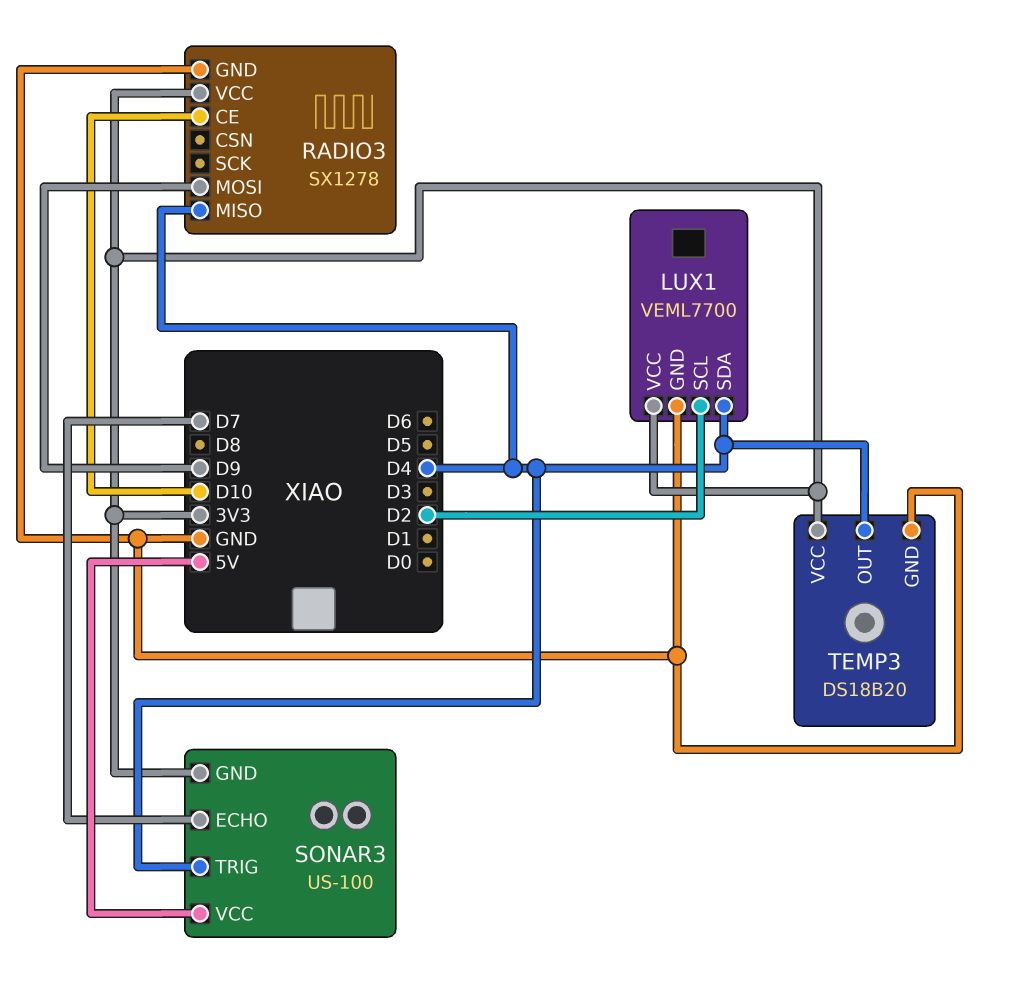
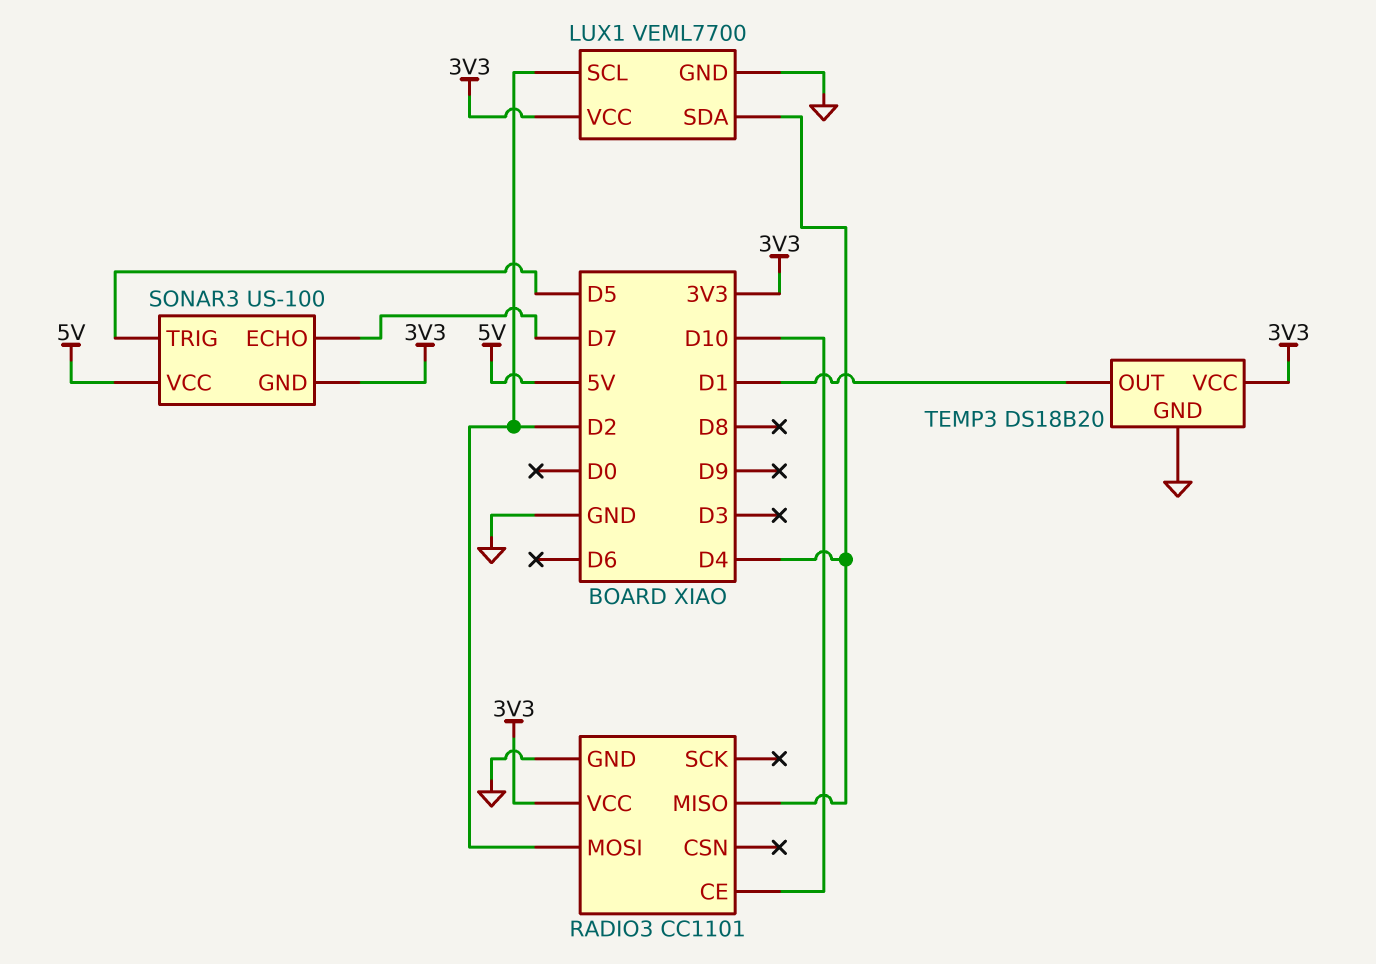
RADIO3: SX1278 -> CC1101
RADIO3 pin MOSI: D9 -> D2
SONAR3 pin TRIG: D4 -> D5
TEMP3 pin OUT: D4 -> D1

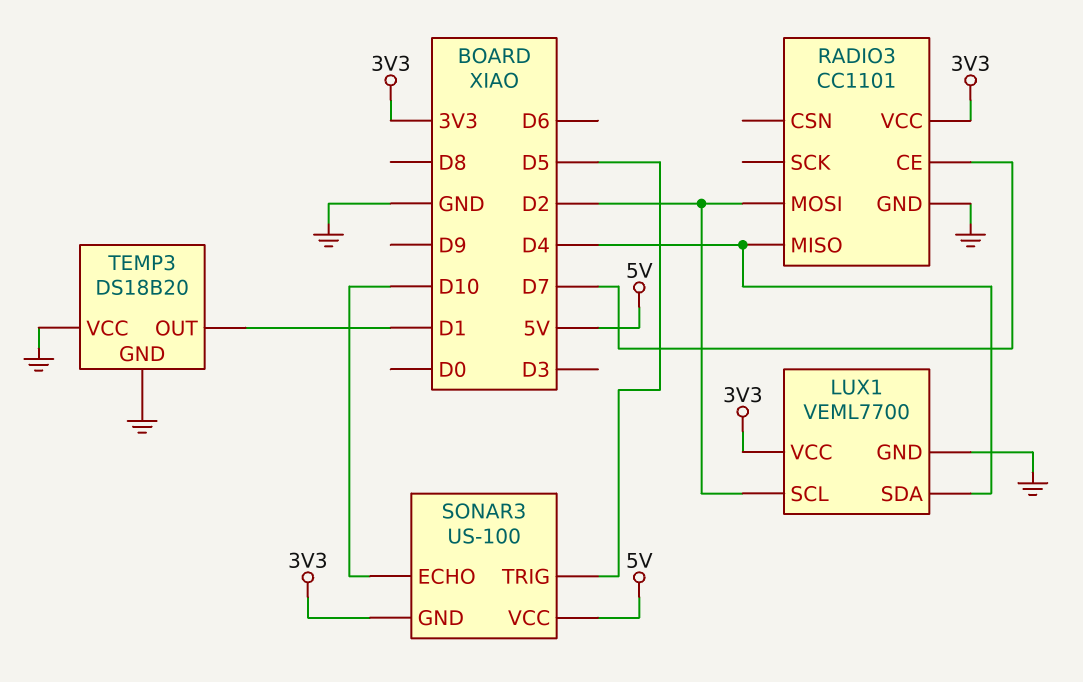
RADIO3 pin CE: D10 -> D7
SONAR3 pin ECHO: D7 -> D10
TEMP3 pin VCC: 3V3 -> GND

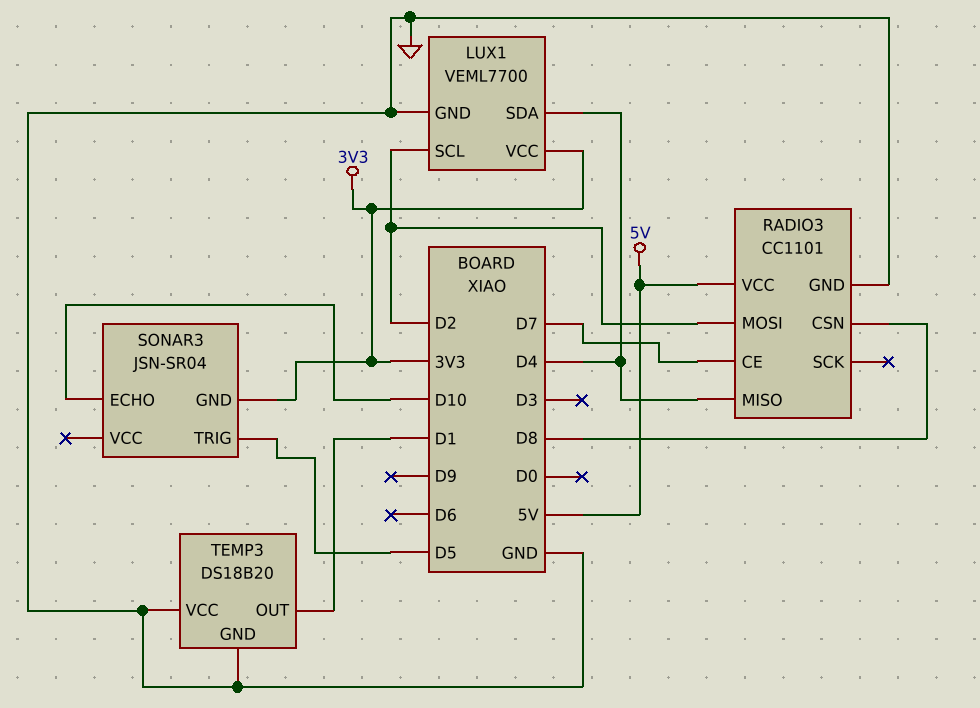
RADIO3 pin CSN: none -> D8
RADIO3 pin VCC: 3V3 -> 5V
SONAR3: US-100 -> JSN-SR04
SONAR3 pin VCC: 5V -> none

